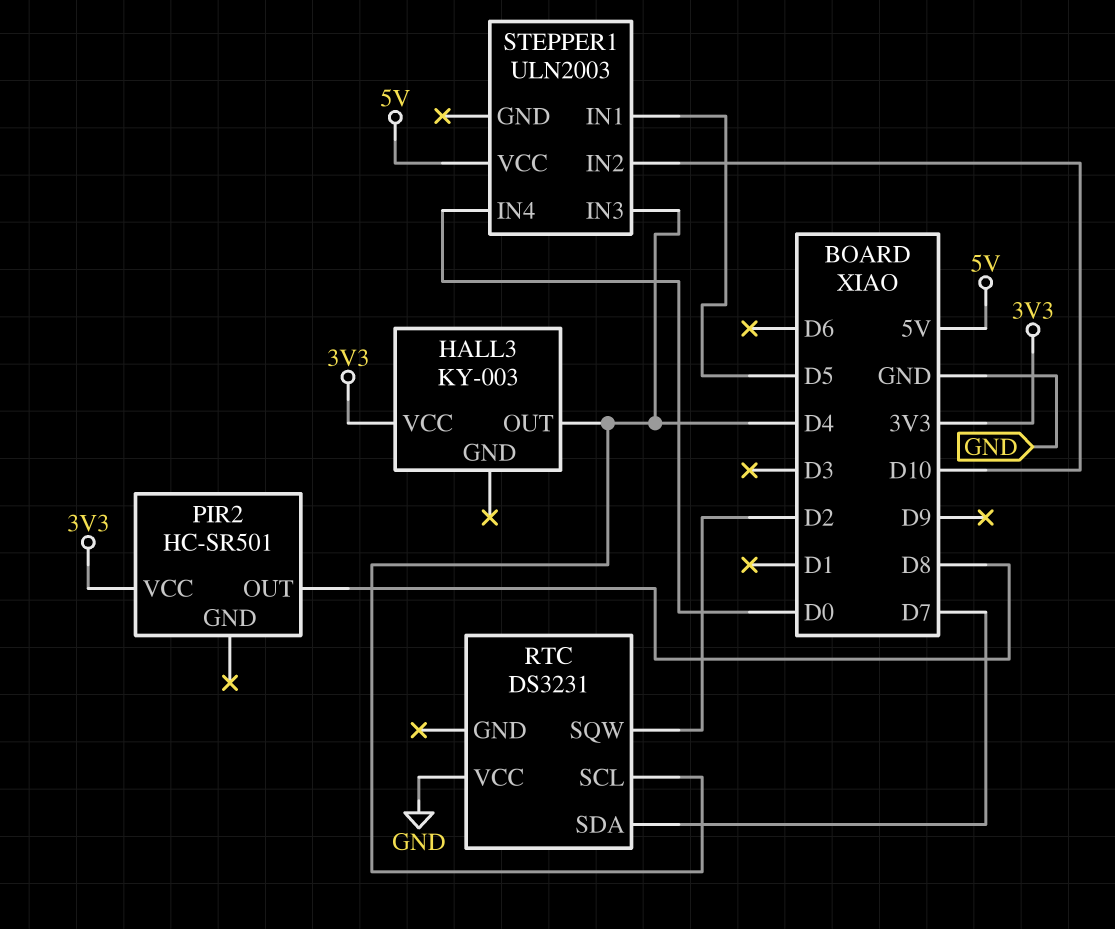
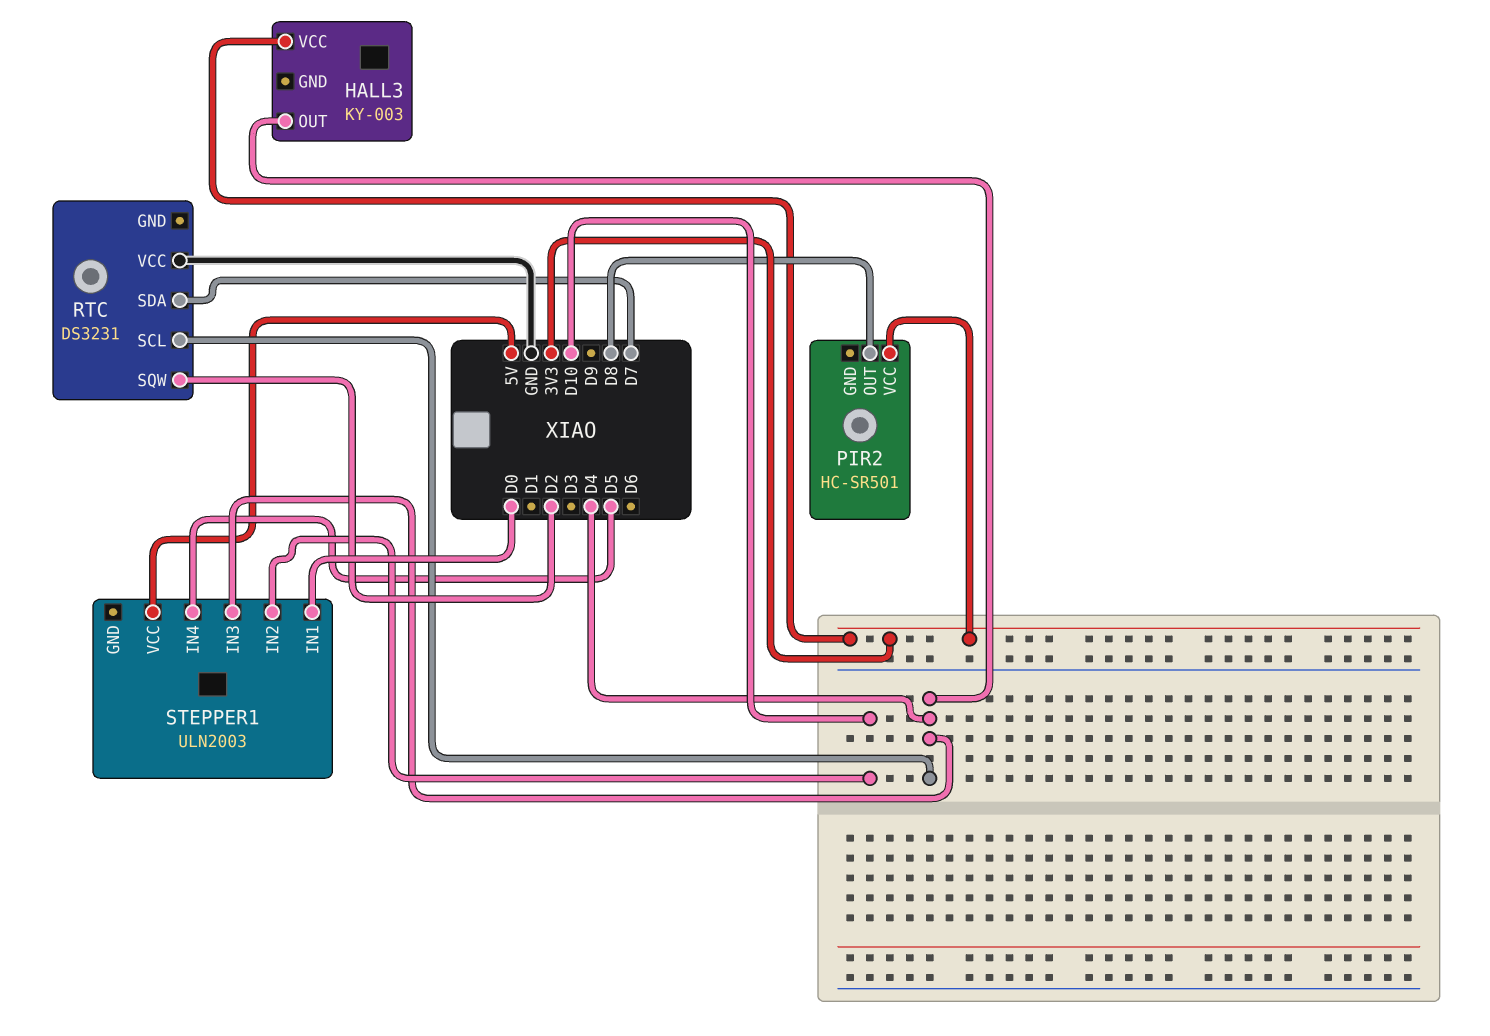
STEPPER1 pin IN1: D5 -> D0
STEPPER1 pin IN4: D0 -> D5

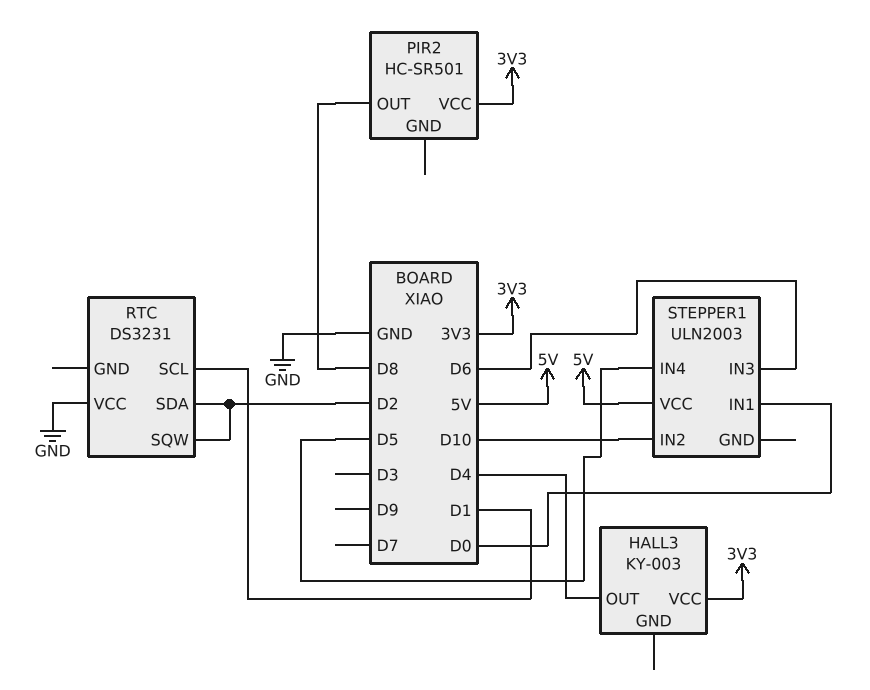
RTC pin SCL: D4 -> D1
RTC pin SDA: D7 -> D2
STEPPER1 pin IN3: D4 -> D6

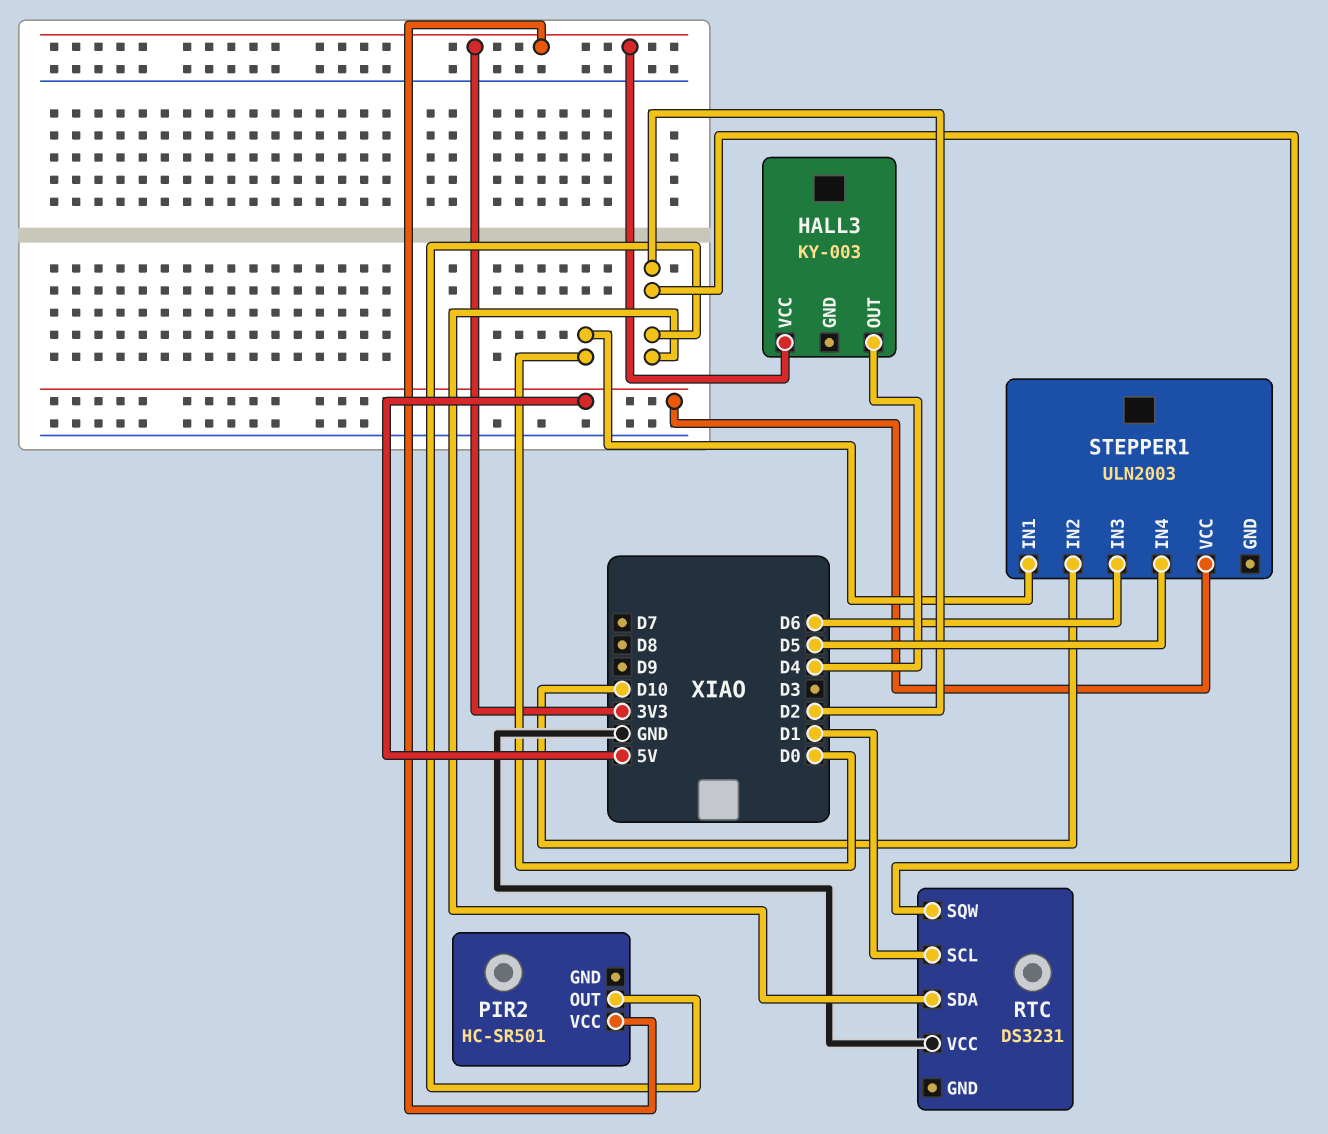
PIR2 pin OUT: D8 -> D2

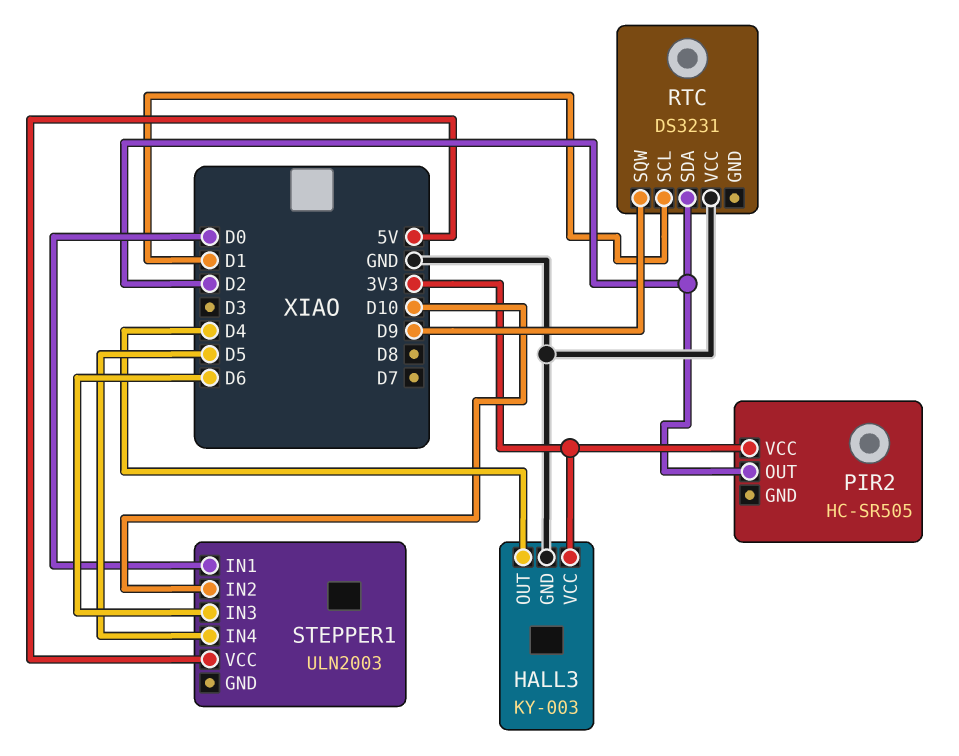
HALL3 pin GND: none -> GND
PIR2: HC-SR501 -> HC-SR505
RTC pin SQW: D2 -> D9

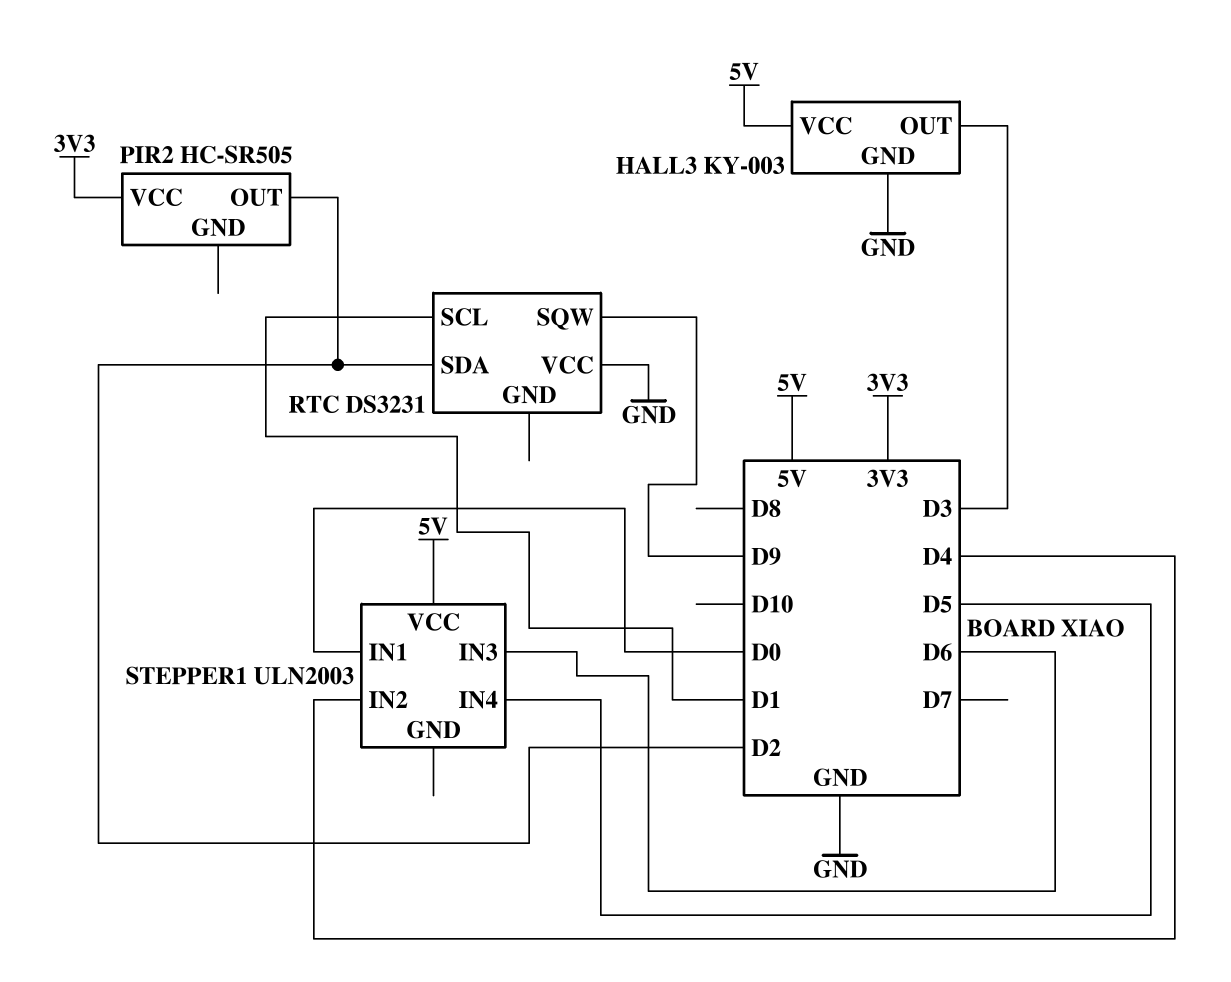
HALL3 pin OUT: D4 -> D3
HALL3 pin VCC: 3V3 -> 5V
STEPPER1 pin IN2: D10 -> D4

